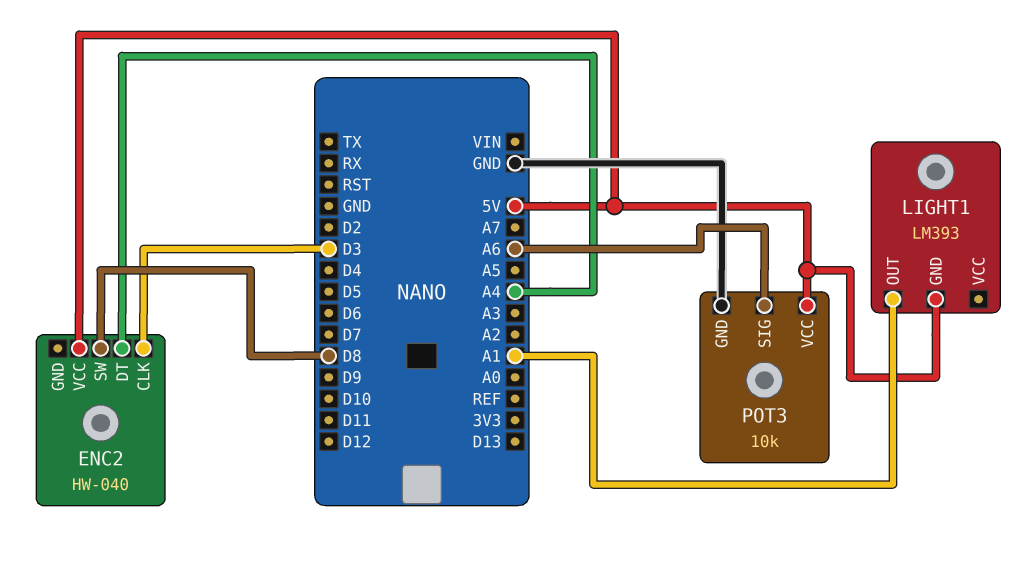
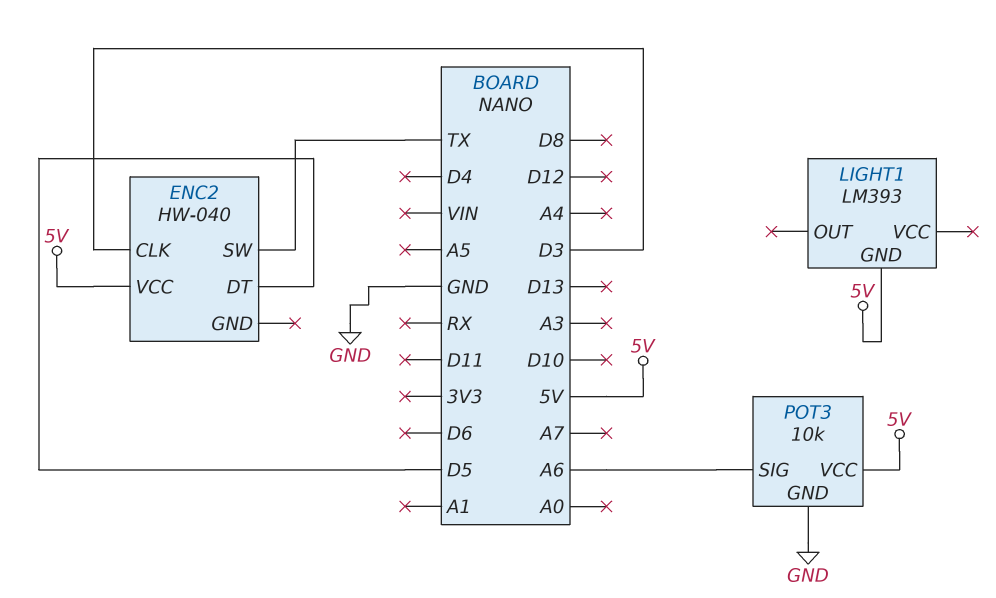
ENC2 pin DT: A4 -> D5
ENC2 pin SW: D8 -> TX
LIGHT1 pin OUT: A1 -> none

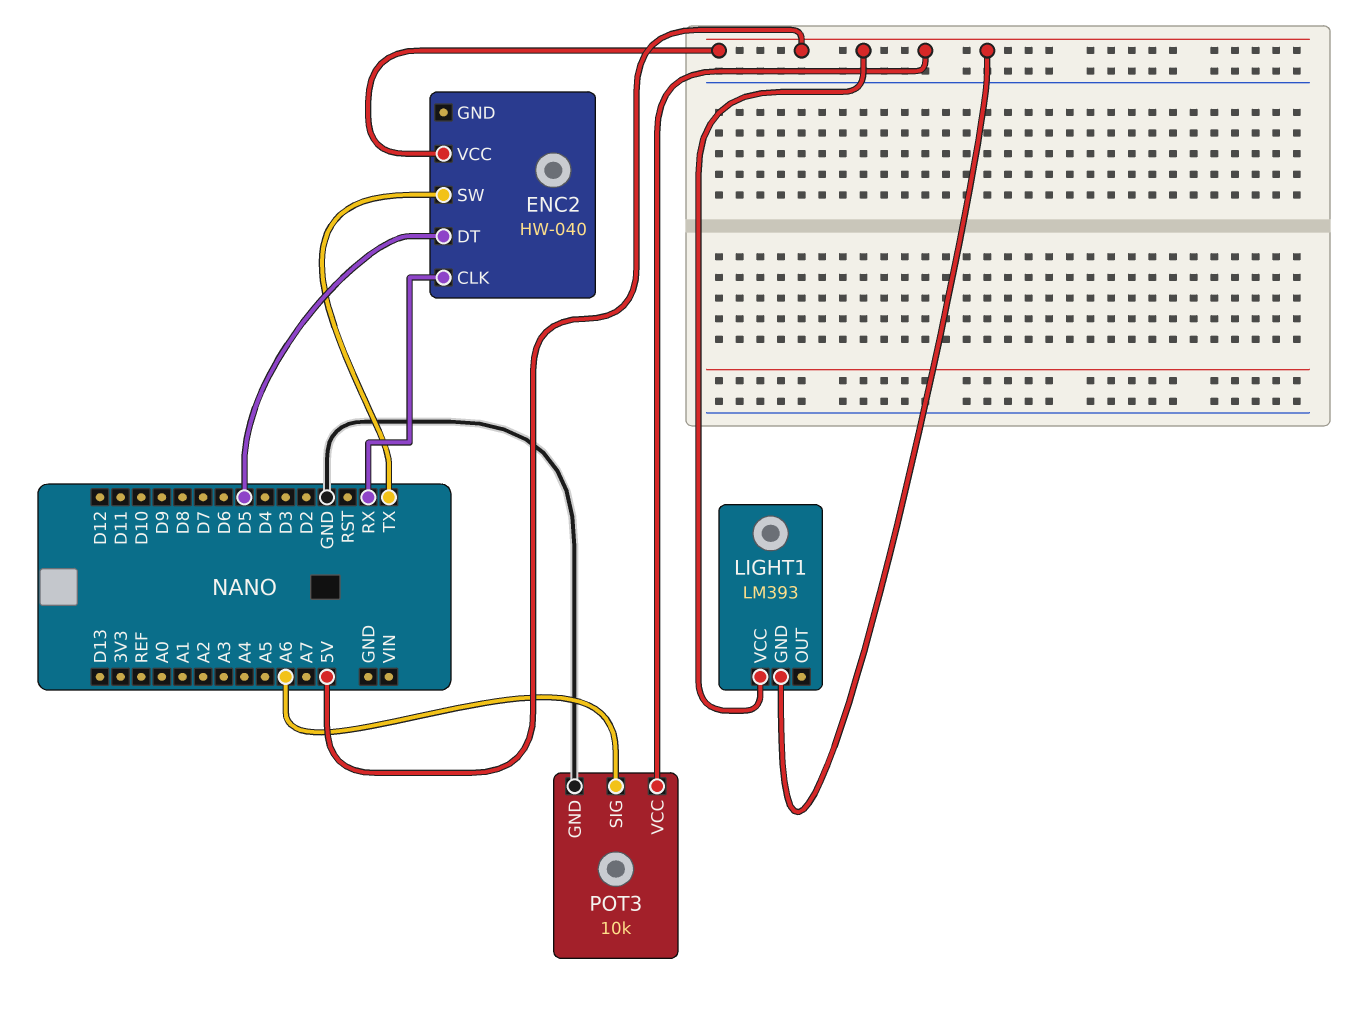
ENC2 pin CLK: D3 -> RX
LIGHT1 pin VCC: none -> 5V

